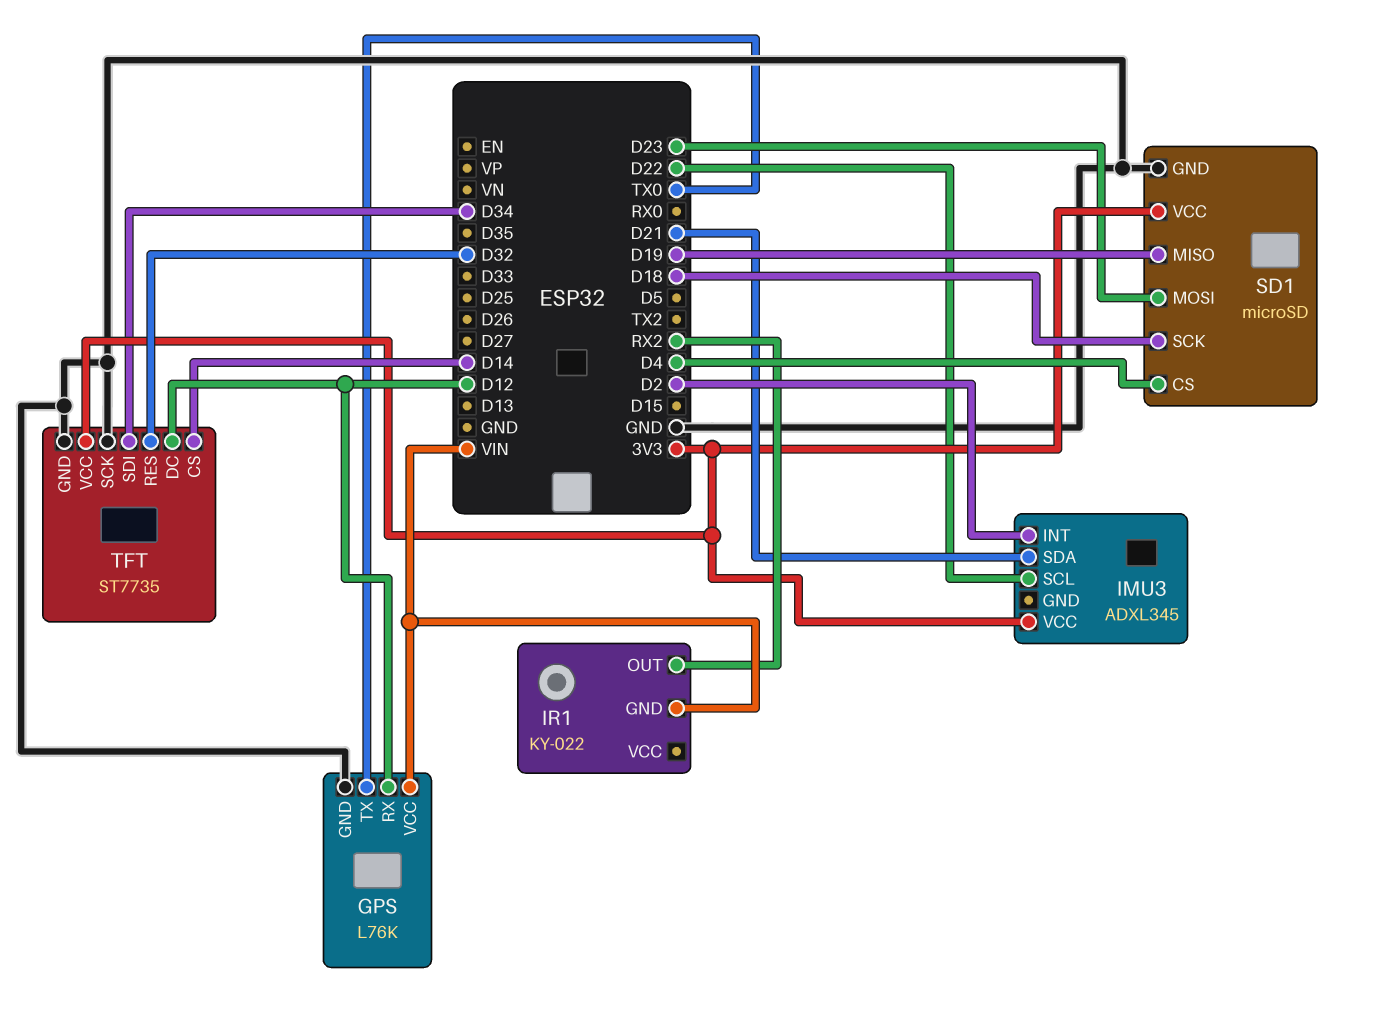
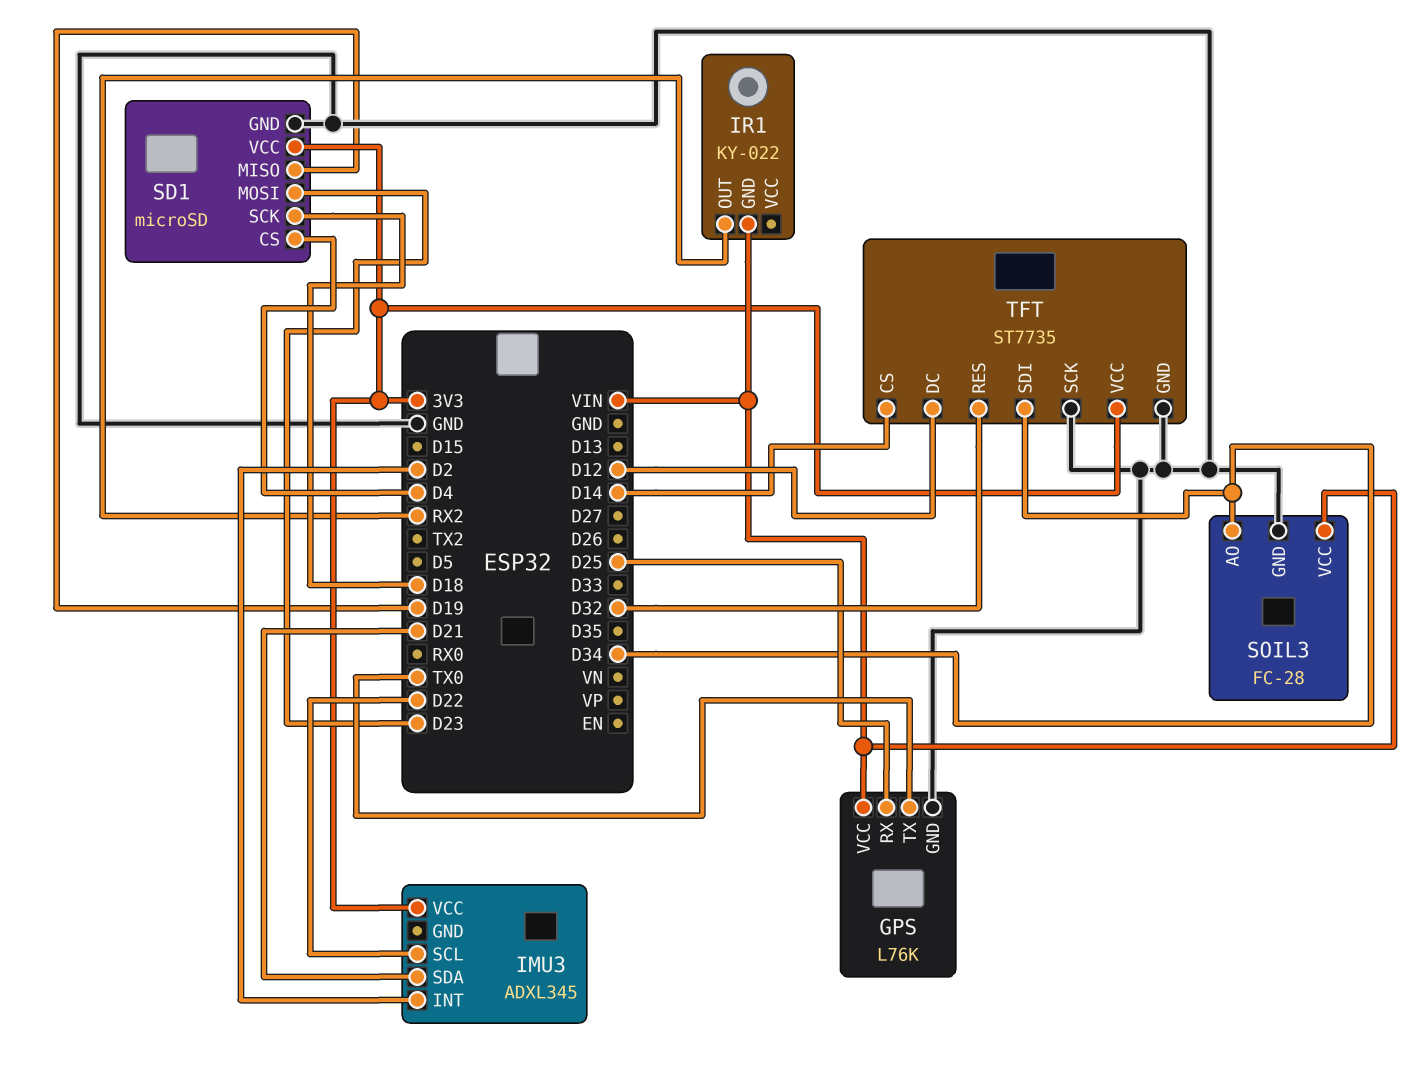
GPS pin RX: D12 -> D25
SOIL3: none -> FC-28
SOIL3 pin AO: none -> D34
SOIL3 pin GND: none -> GND
SOIL3 pin VCC: none -> VIN

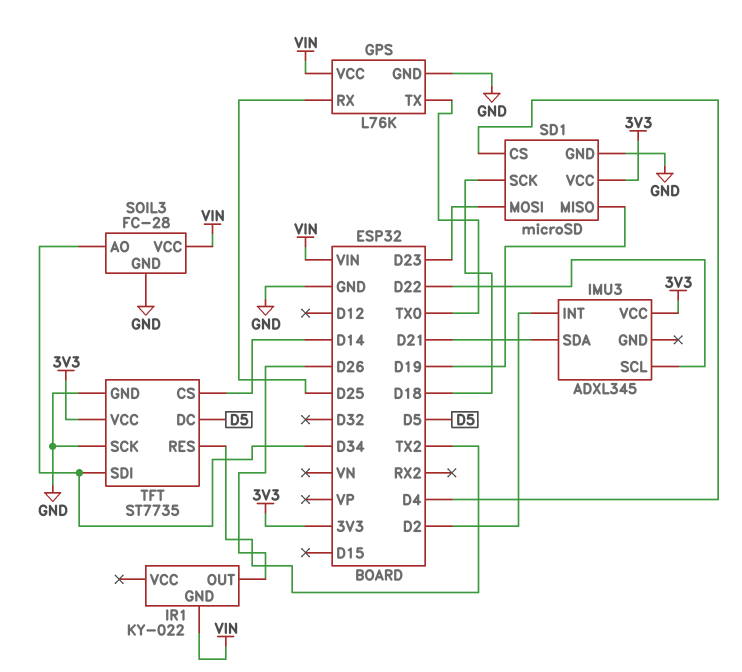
IR1 pin OUT: RX2 -> D26
TFT pin DC: D12 -> D5
TFT pin RES: D32 -> TX2

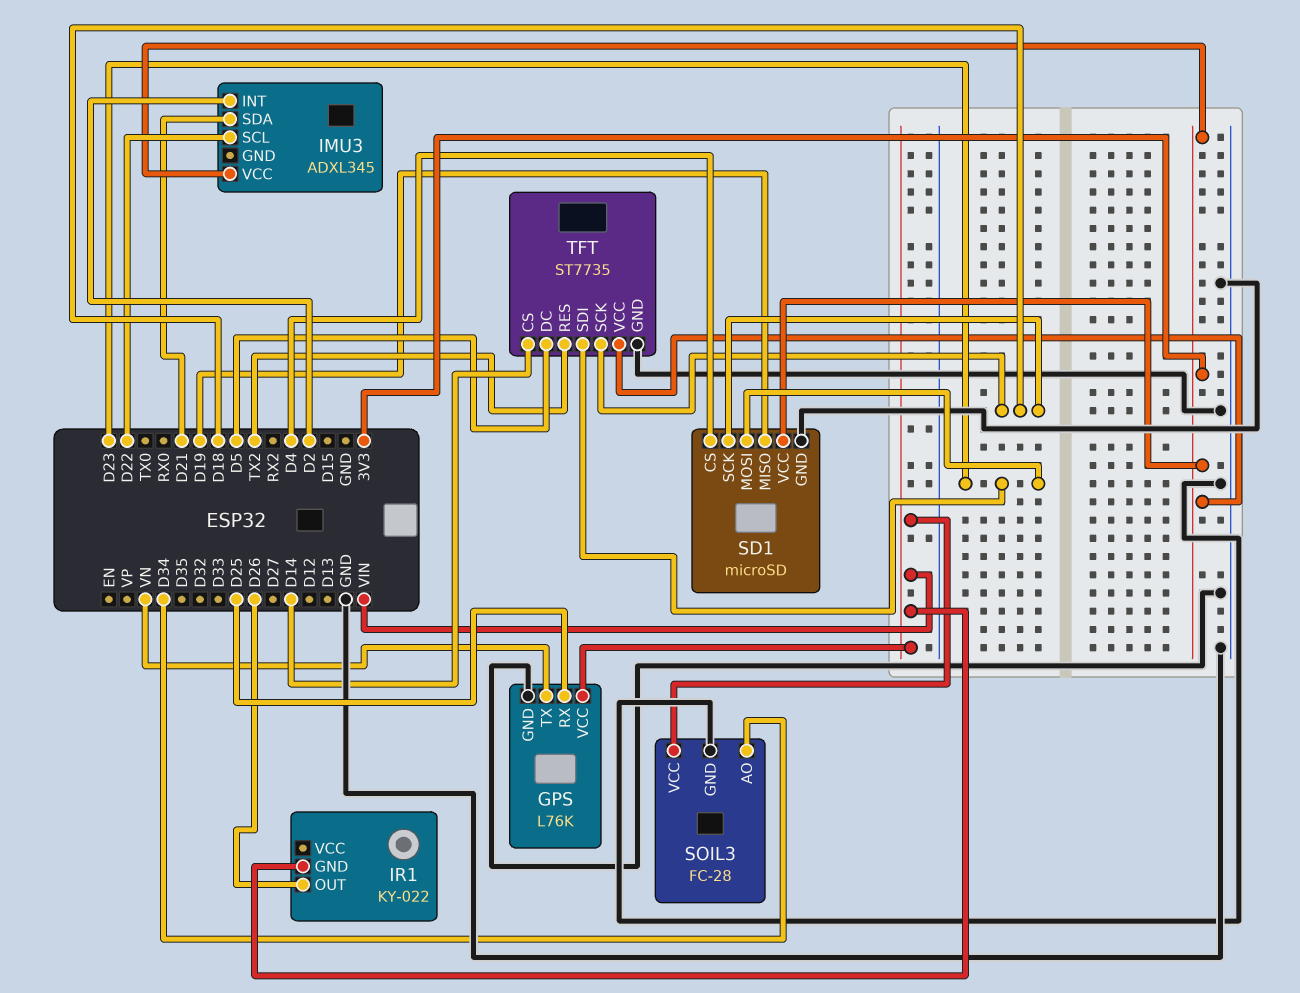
GPS pin TX: TX0 -> VN
TFT pin SCK: GND -> D18
TFT pin SDI: D34 -> D23

